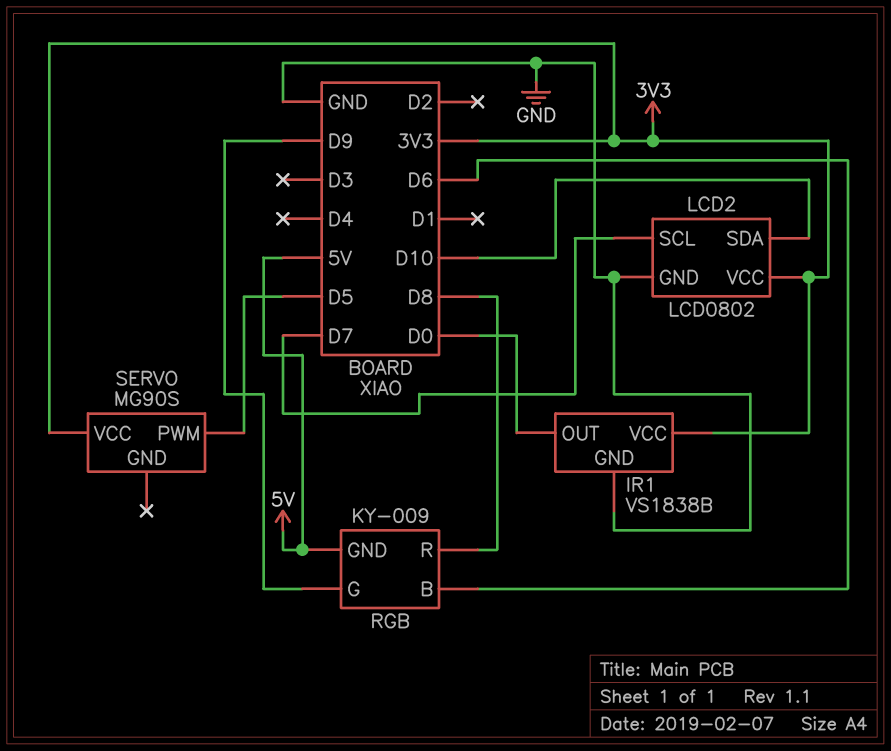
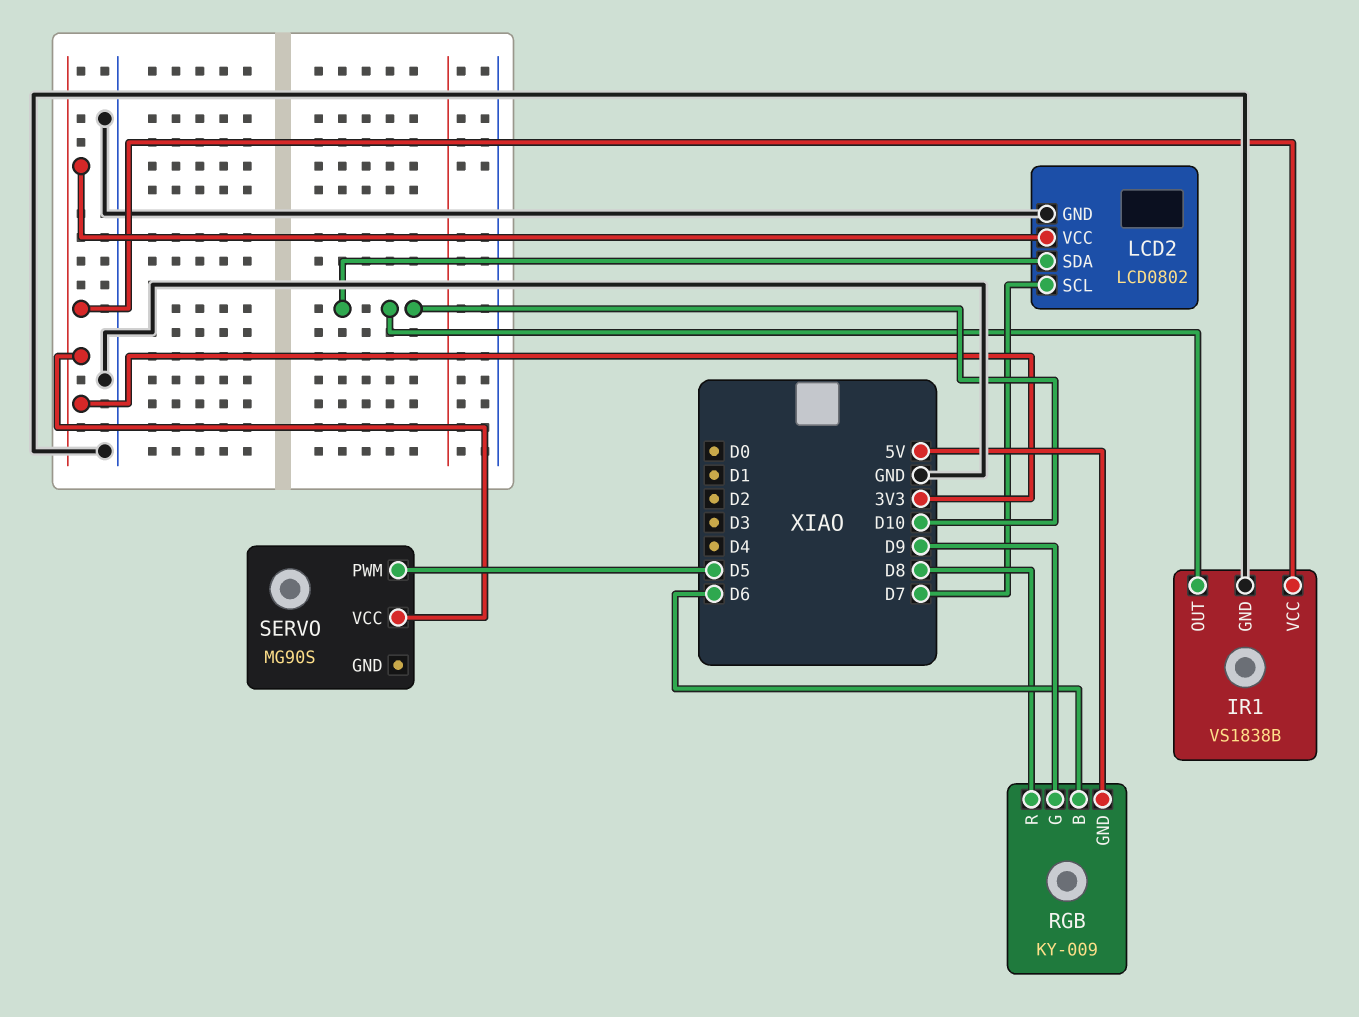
IR1 pin OUT: D0 -> D10

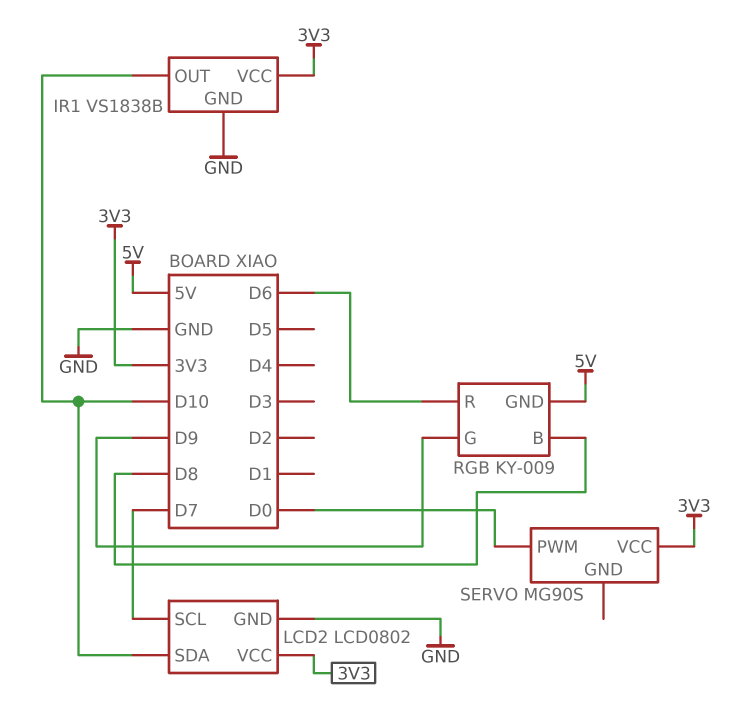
RGB pin B: D6 -> D8
RGB pin R: D8 -> D6
SERVO pin PWM: D5 -> D0

